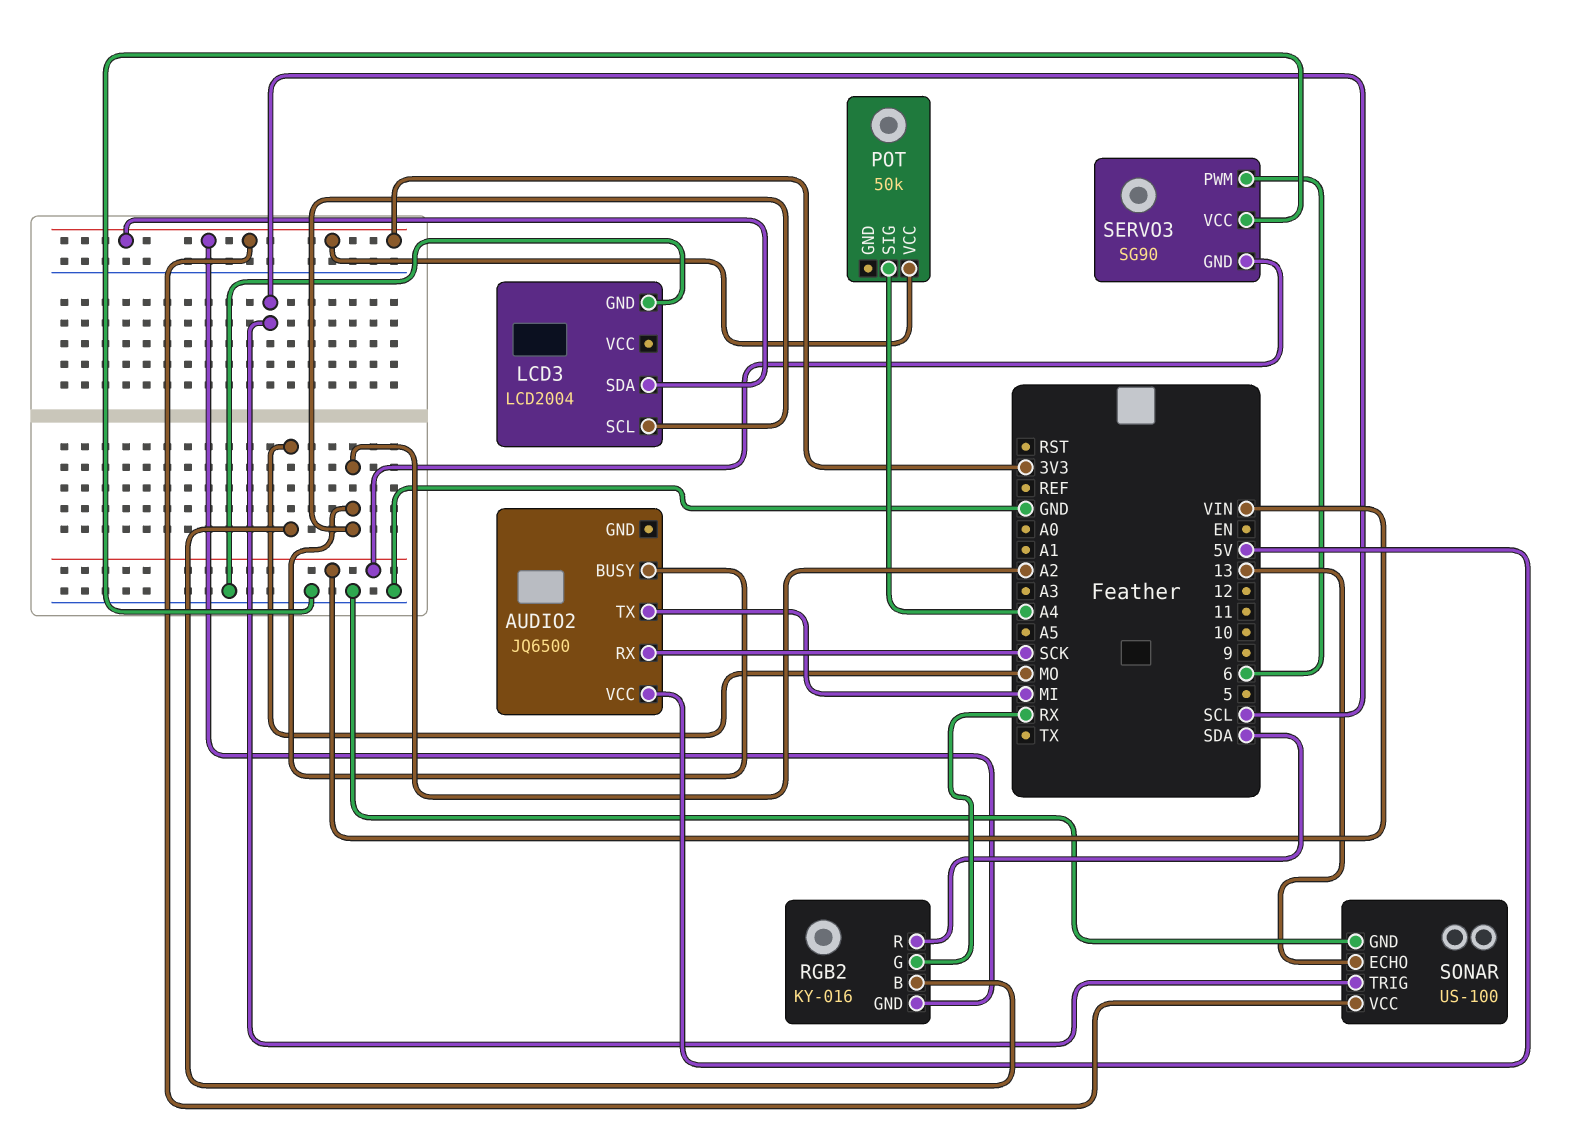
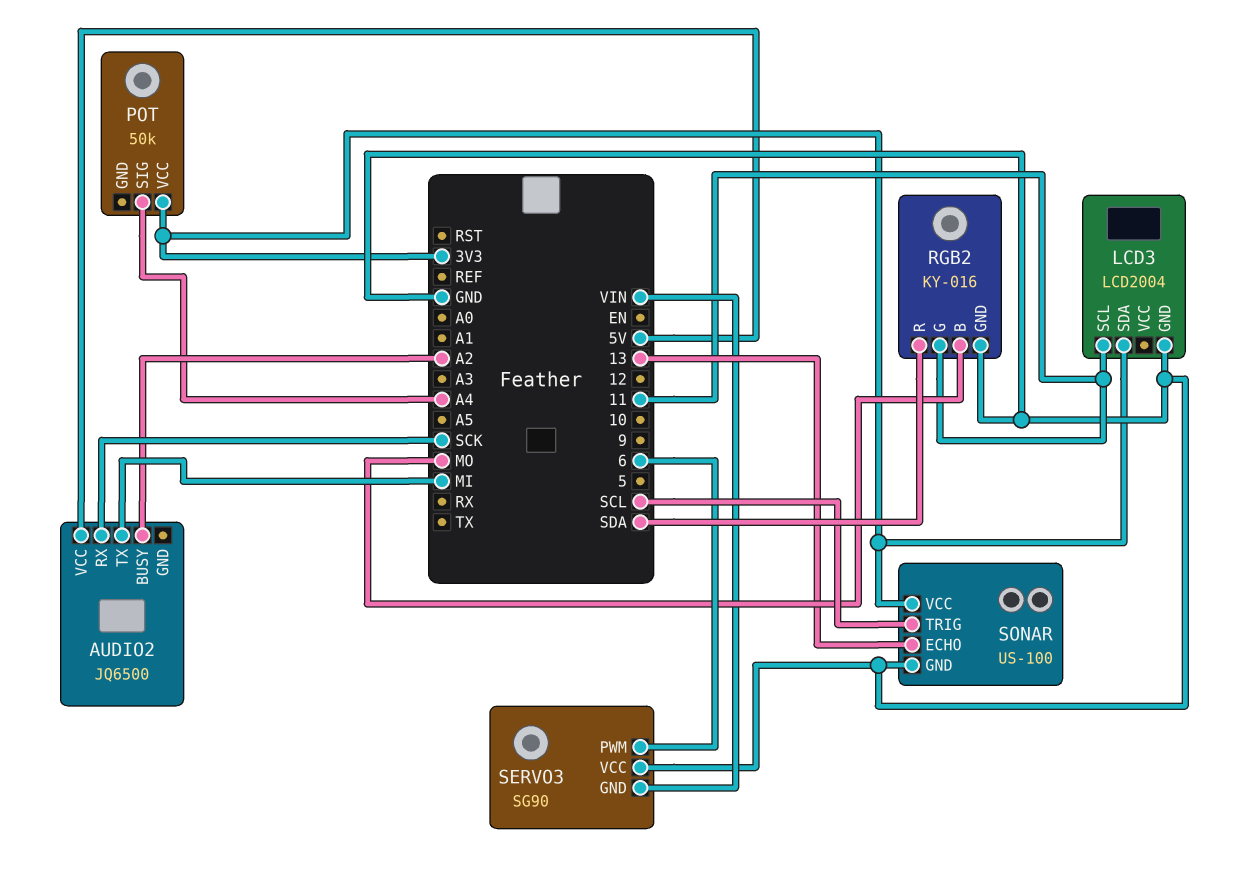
LCD3 pin SCL: A2 -> 11
RGB2 pin G: RX -> 11
RGB2 pin GND: 3V3 -> GND

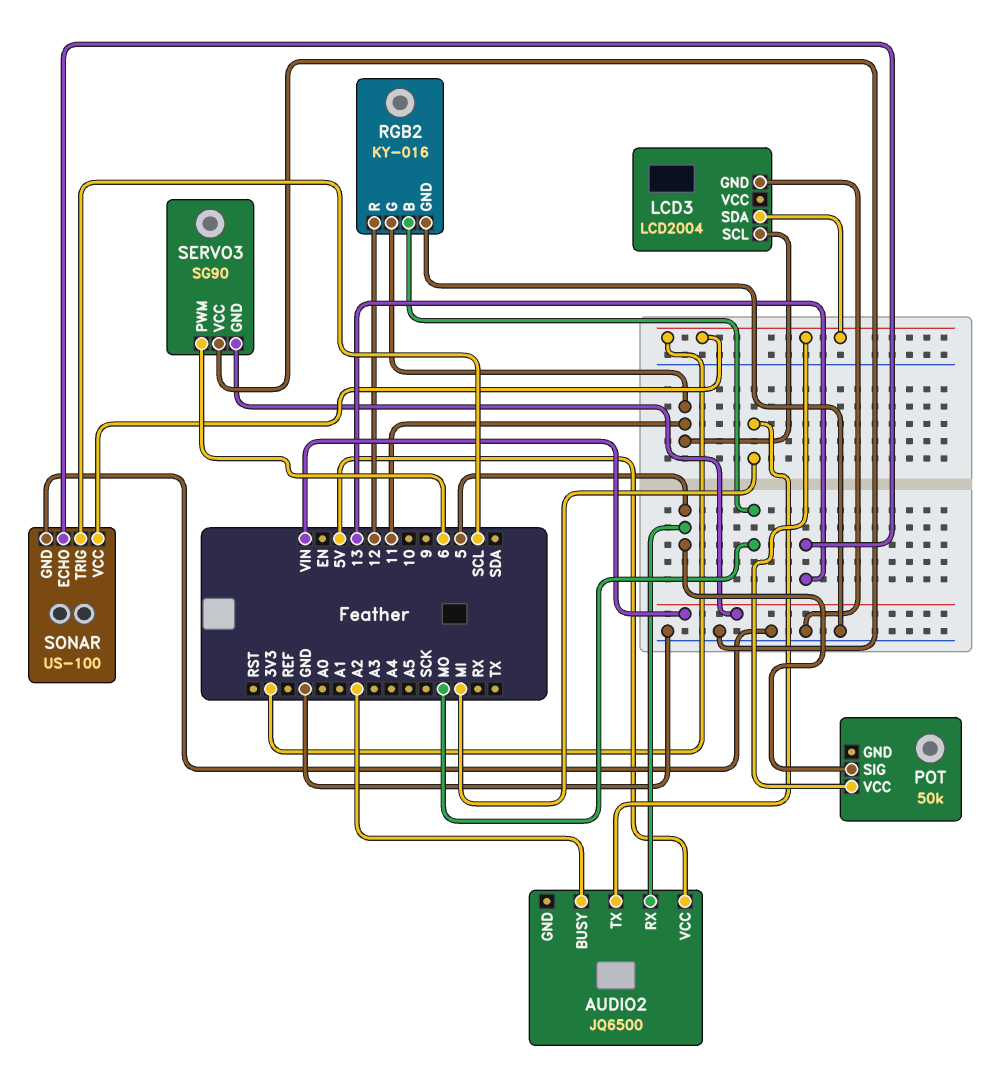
AUDIO2 pin RX: SCK -> 5
POT pin SIG: A4 -> 5
RGB2 pin R: SDA -> 12

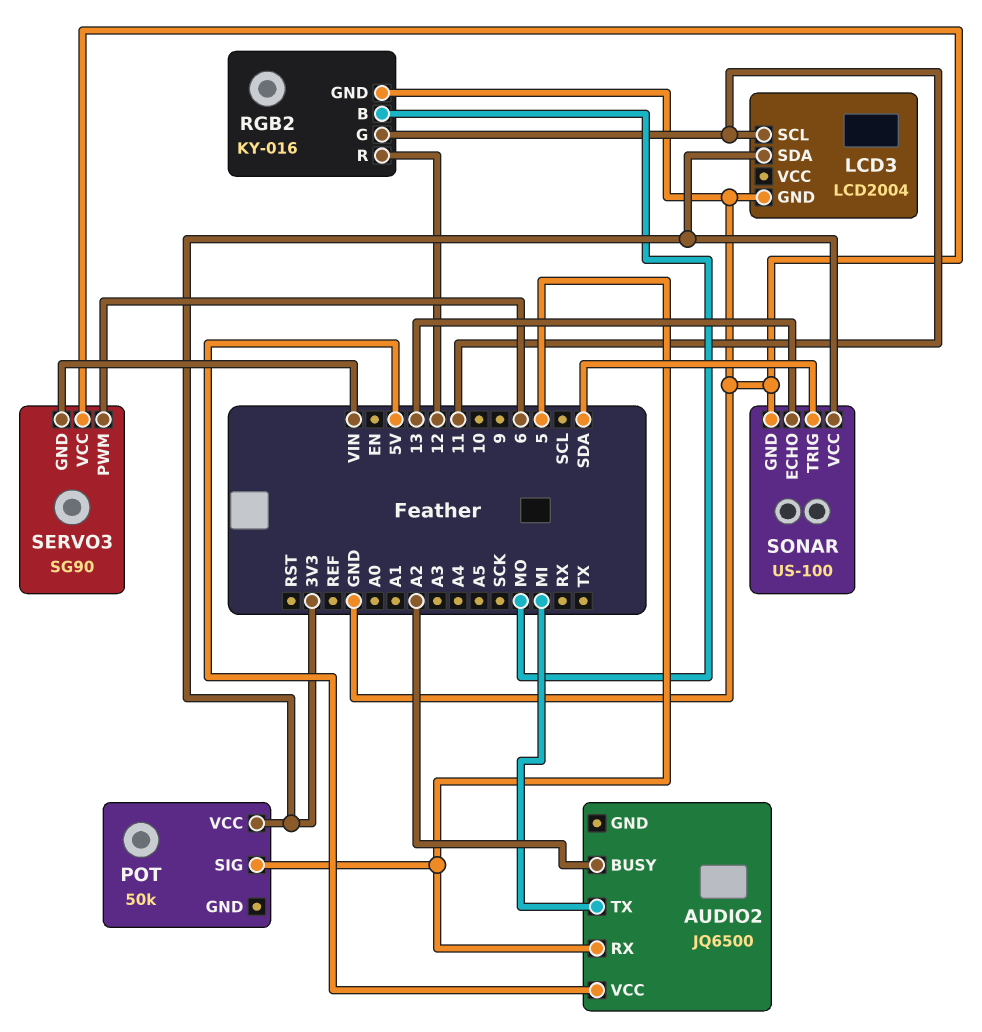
SONAR pin TRIG: SCL -> SDA

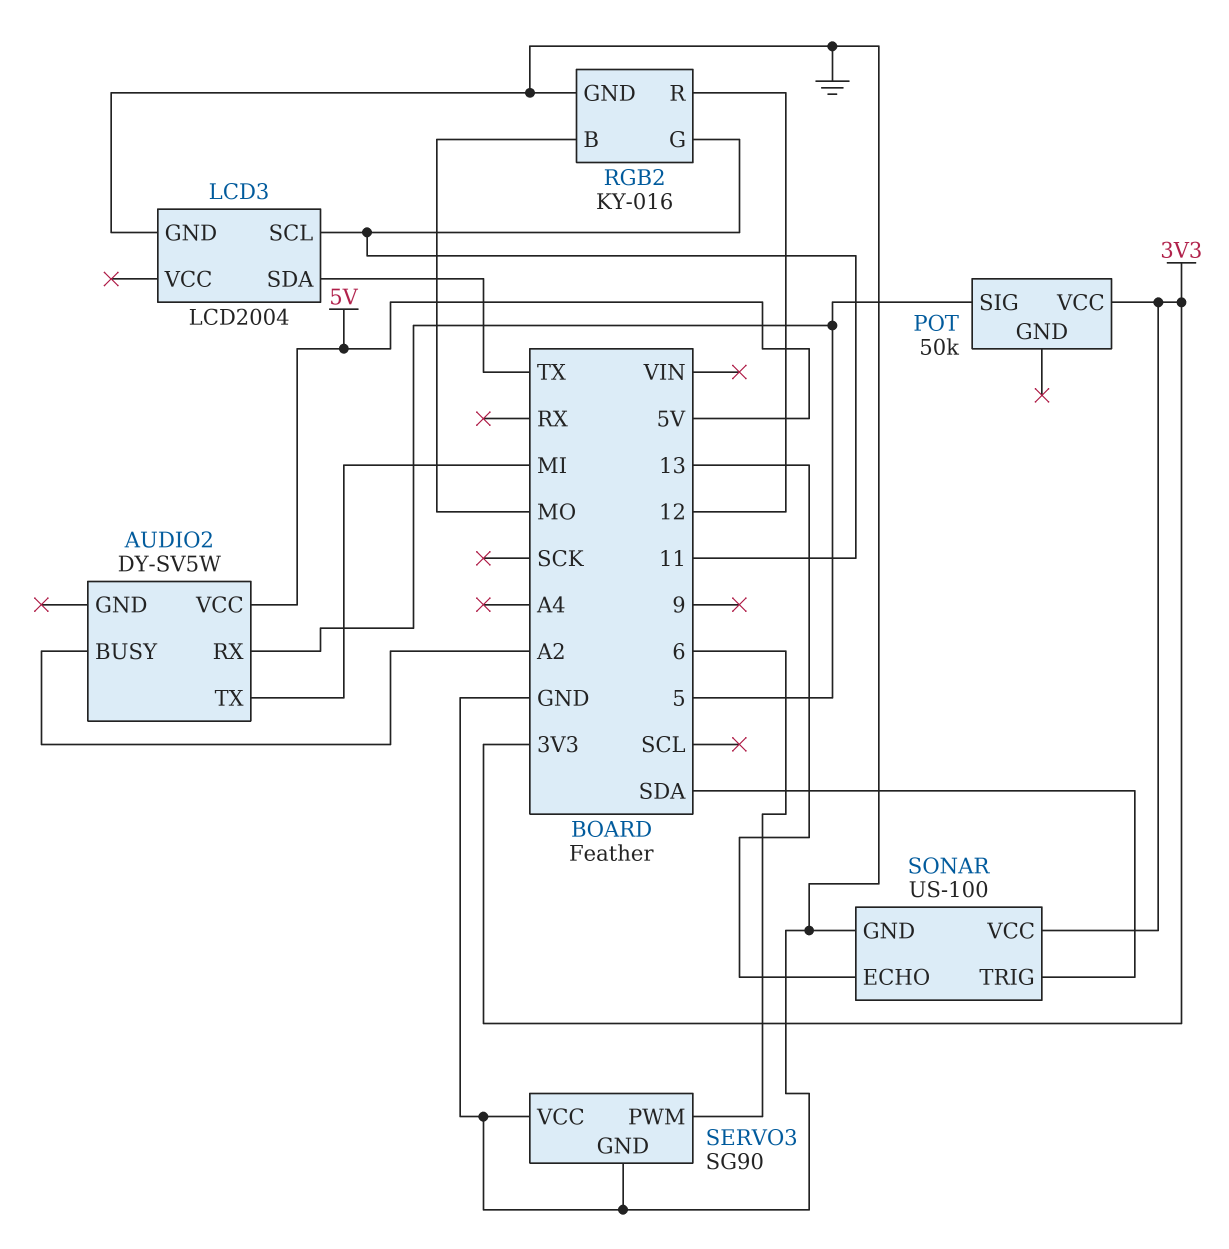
AUDIO2: JQ6500 -> DY-SV5W
LCD3 pin SDA: 3V3 -> TX
SERVO3 pin GND: VIN -> GND

